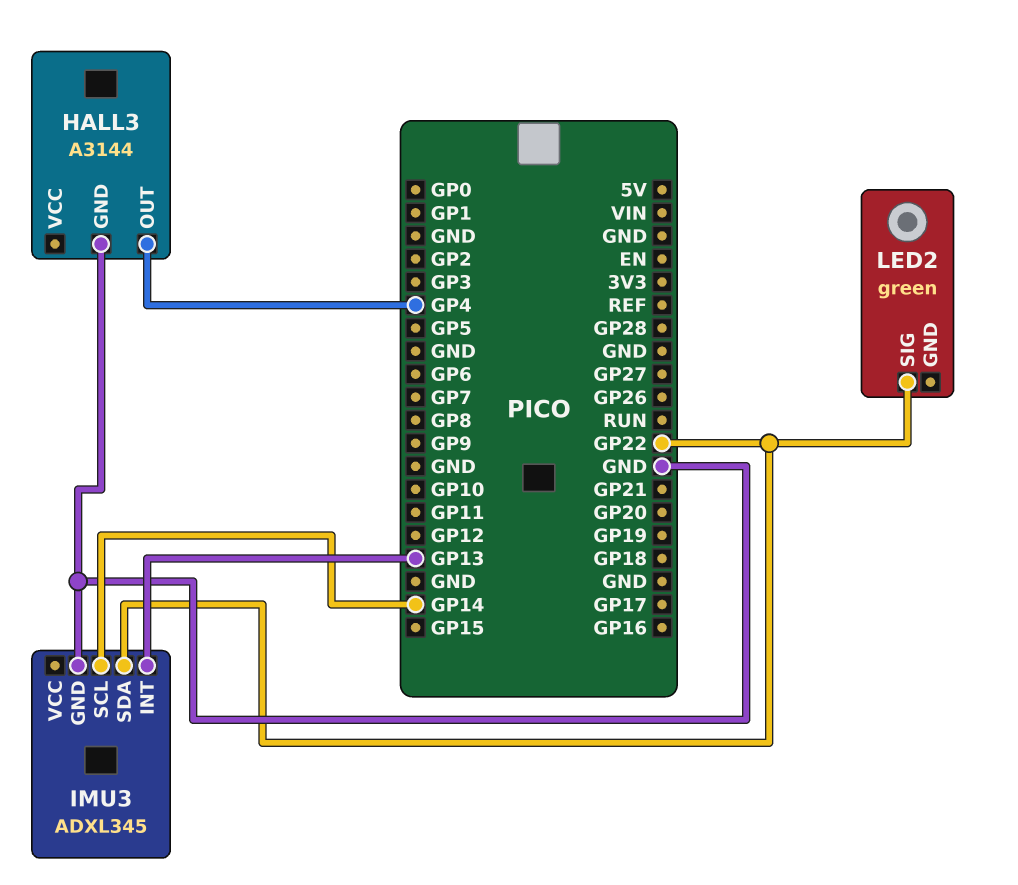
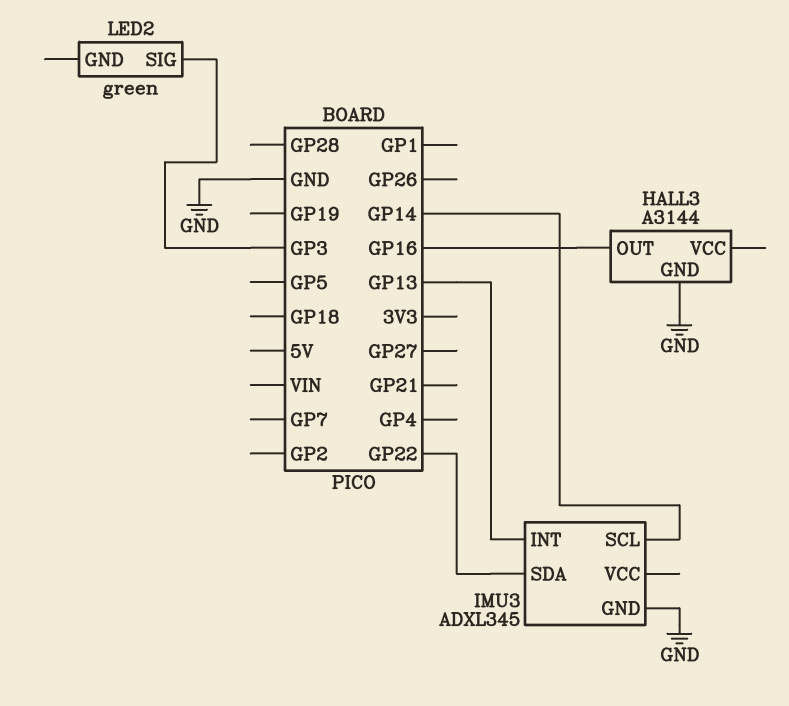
HALL3 pin OUT: GP4 -> GP16
LED2 pin SIG: GP22 -> GP3

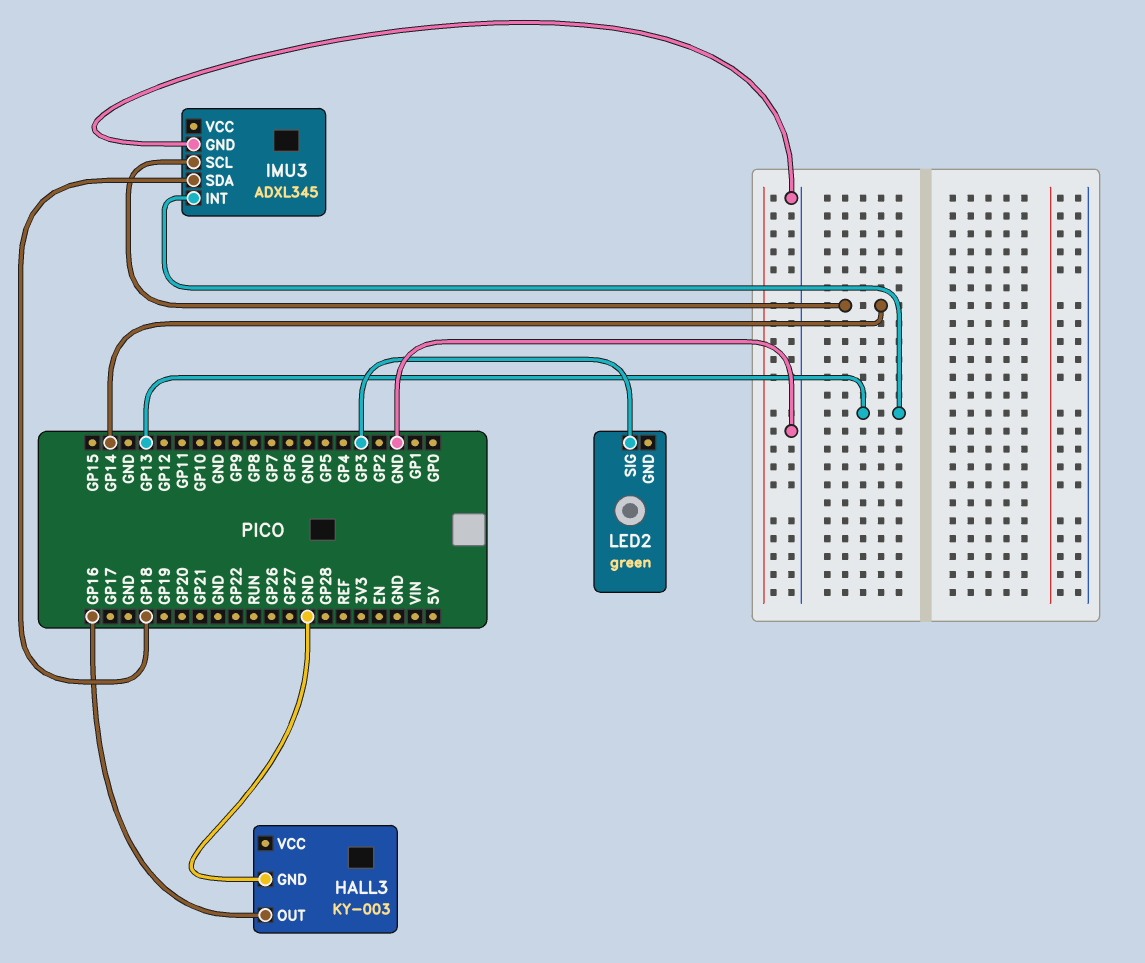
HALL3: A3144 -> KY-003
IMU3 pin SDA: GP22 -> GP18

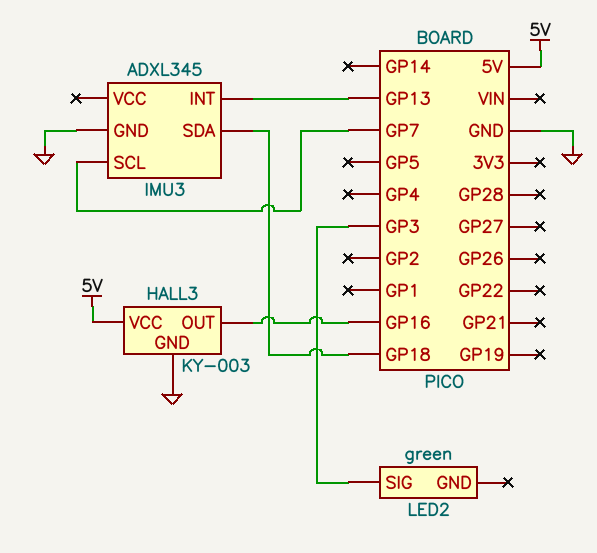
HALL3 pin VCC: none -> 5V
IMU3 pin SCL: GP14 -> GP7

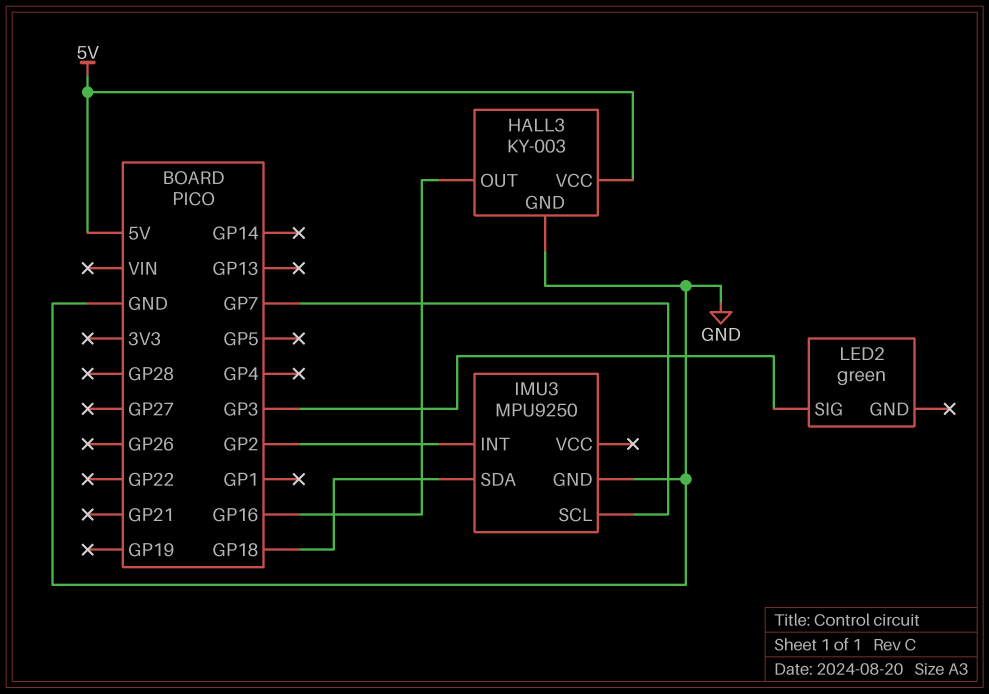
IMU3: ADXL345 -> MPU9250
IMU3 pin INT: GP13 -> GP2

